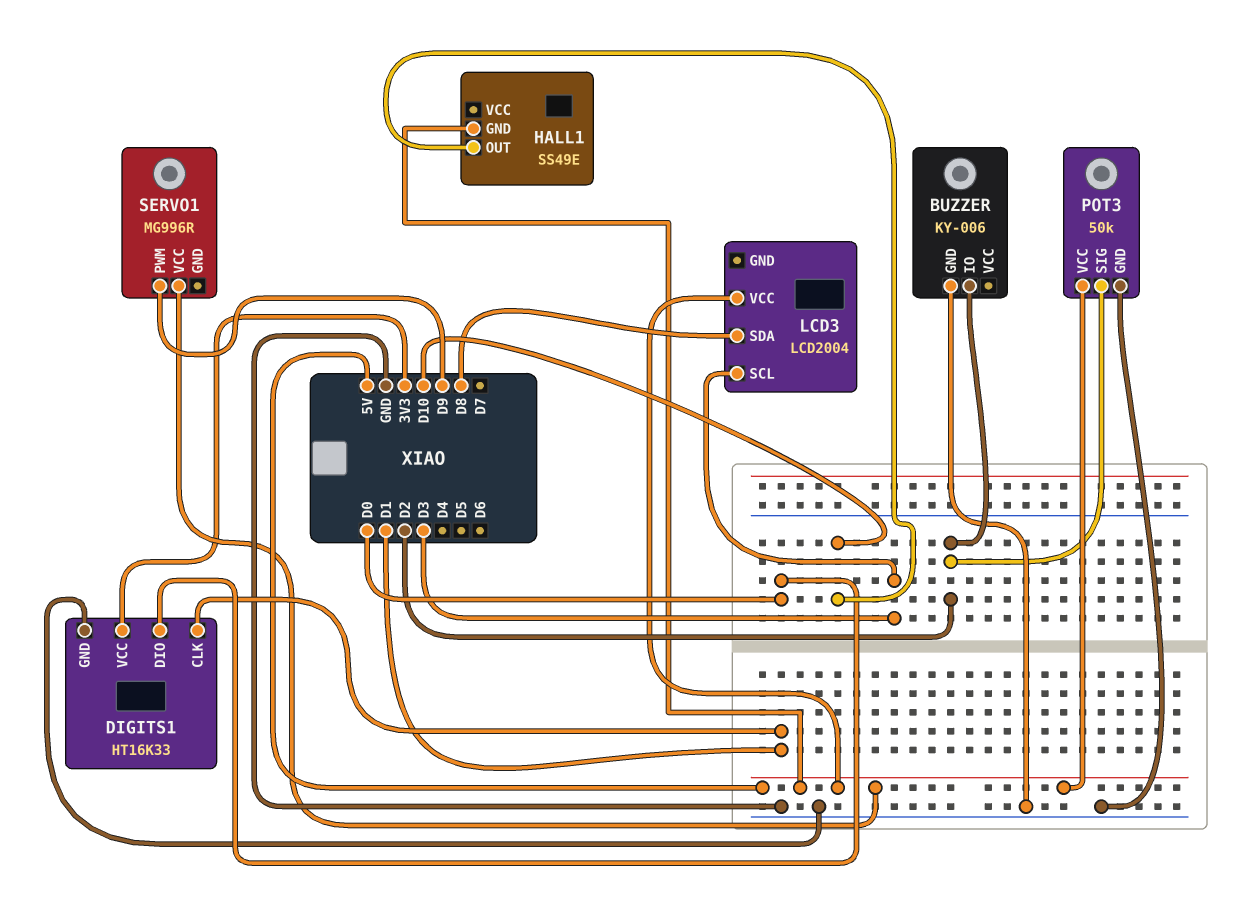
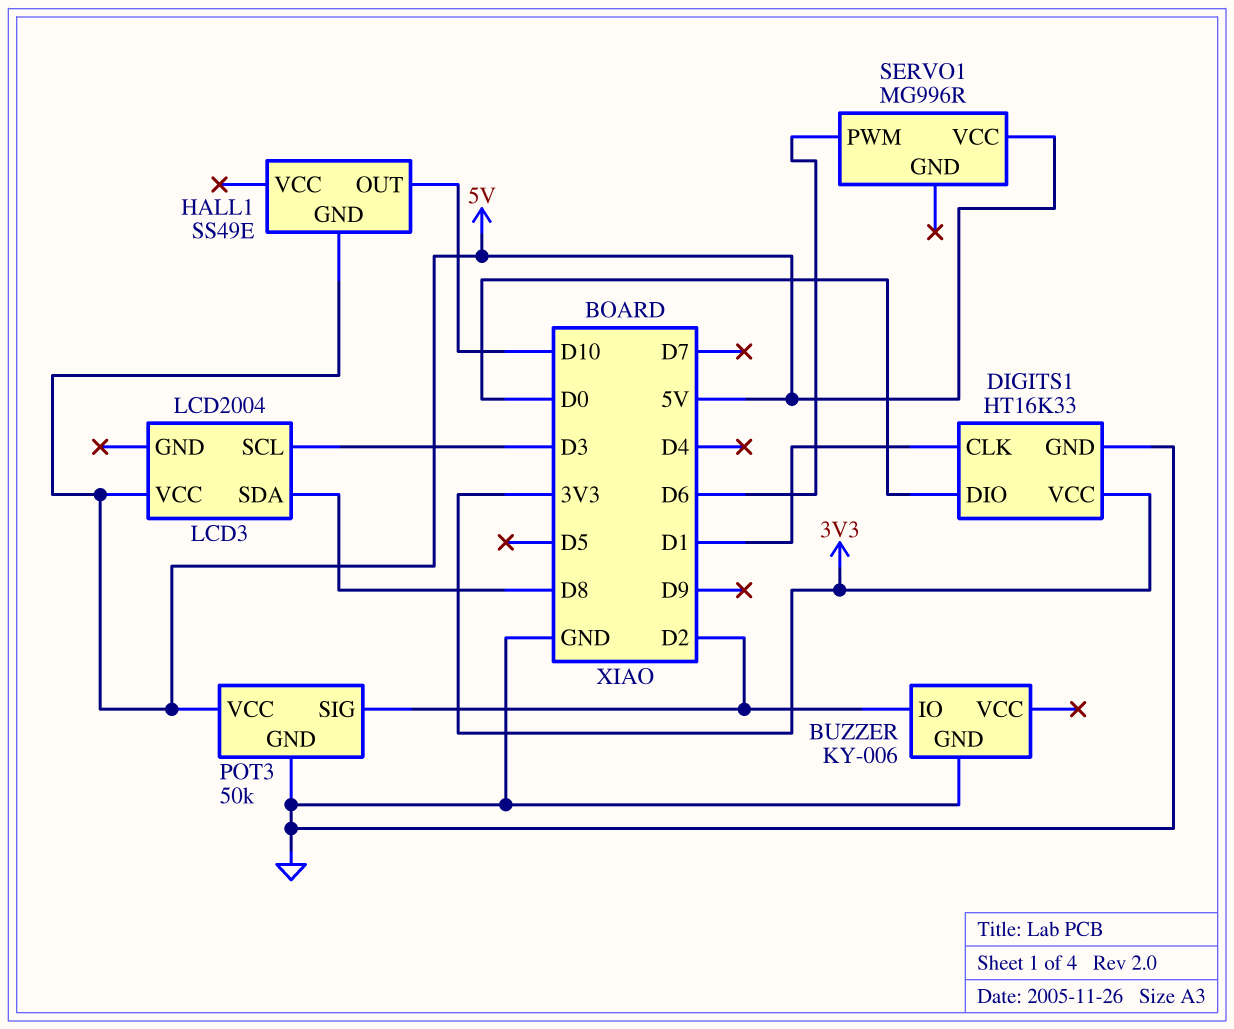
SERVO1 pin PWM: D9 -> D6

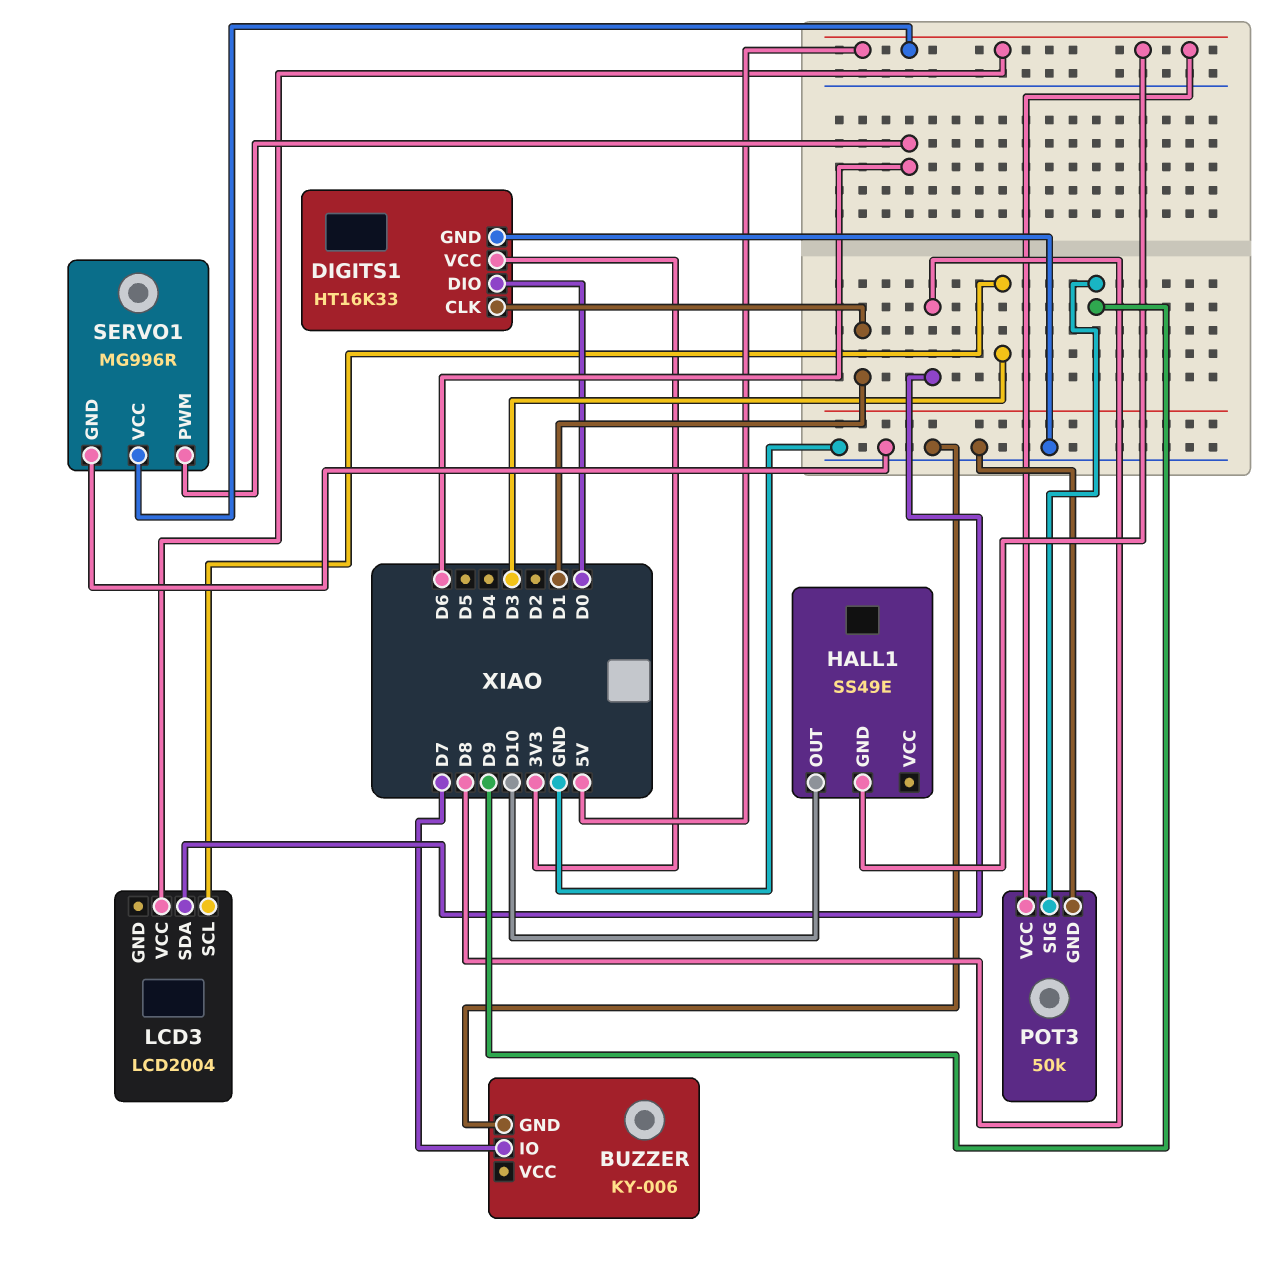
BUZZER pin IO: D2 -> D7
POT3 pin SIG: D2 -> D9
SERVO1 pin GND: none -> GND

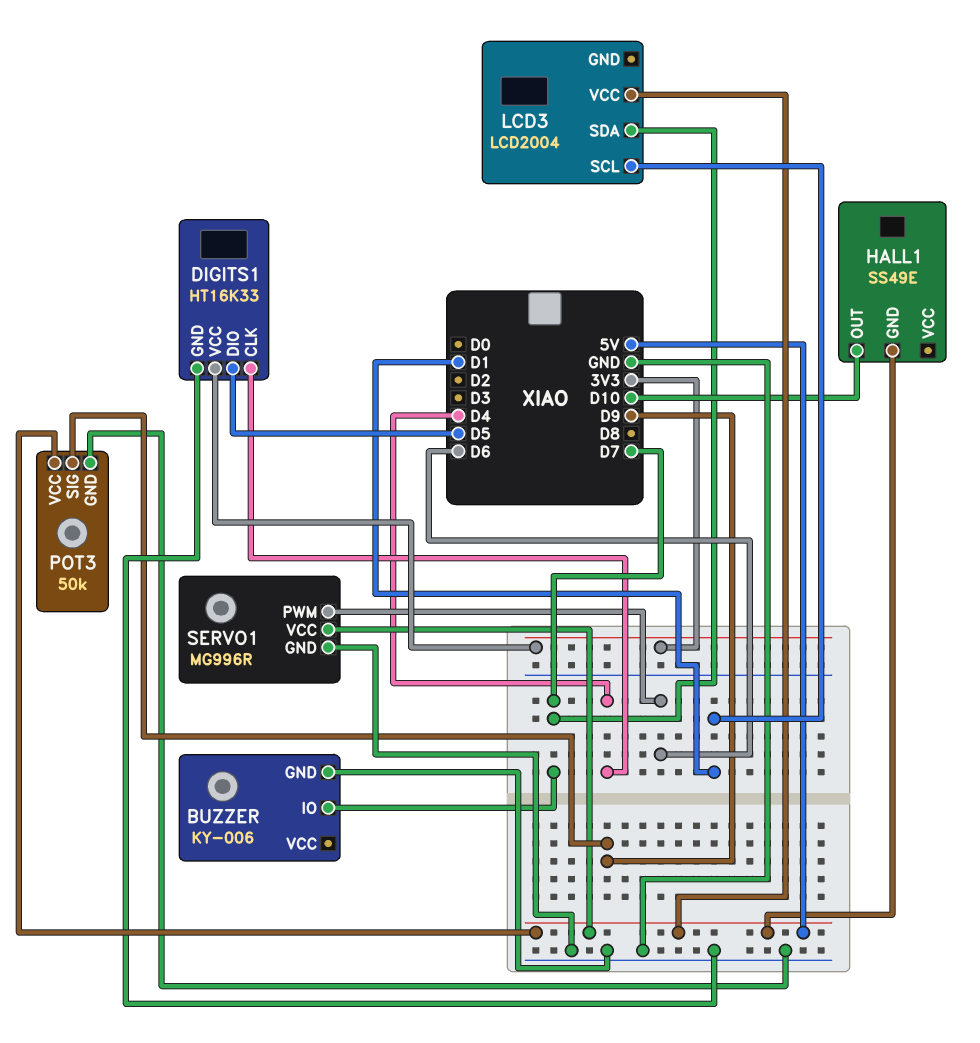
DIGITS1 pin CLK: D1 -> D4
DIGITS1 pin DIO: D0 -> D5
LCD3 pin SCL: D3 -> D1
LCD3 pin SDA: D8 -> D7

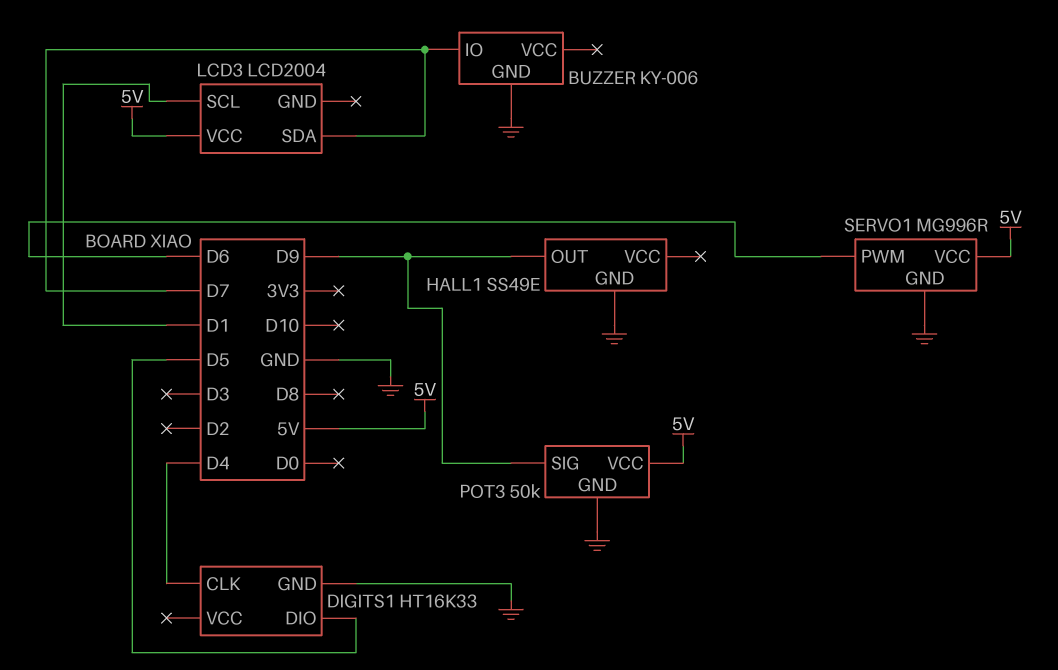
DIGITS1 pin VCC: 3V3 -> none
HALL1 pin GND: 5V -> GND
HALL1 pin OUT: D10 -> D9

